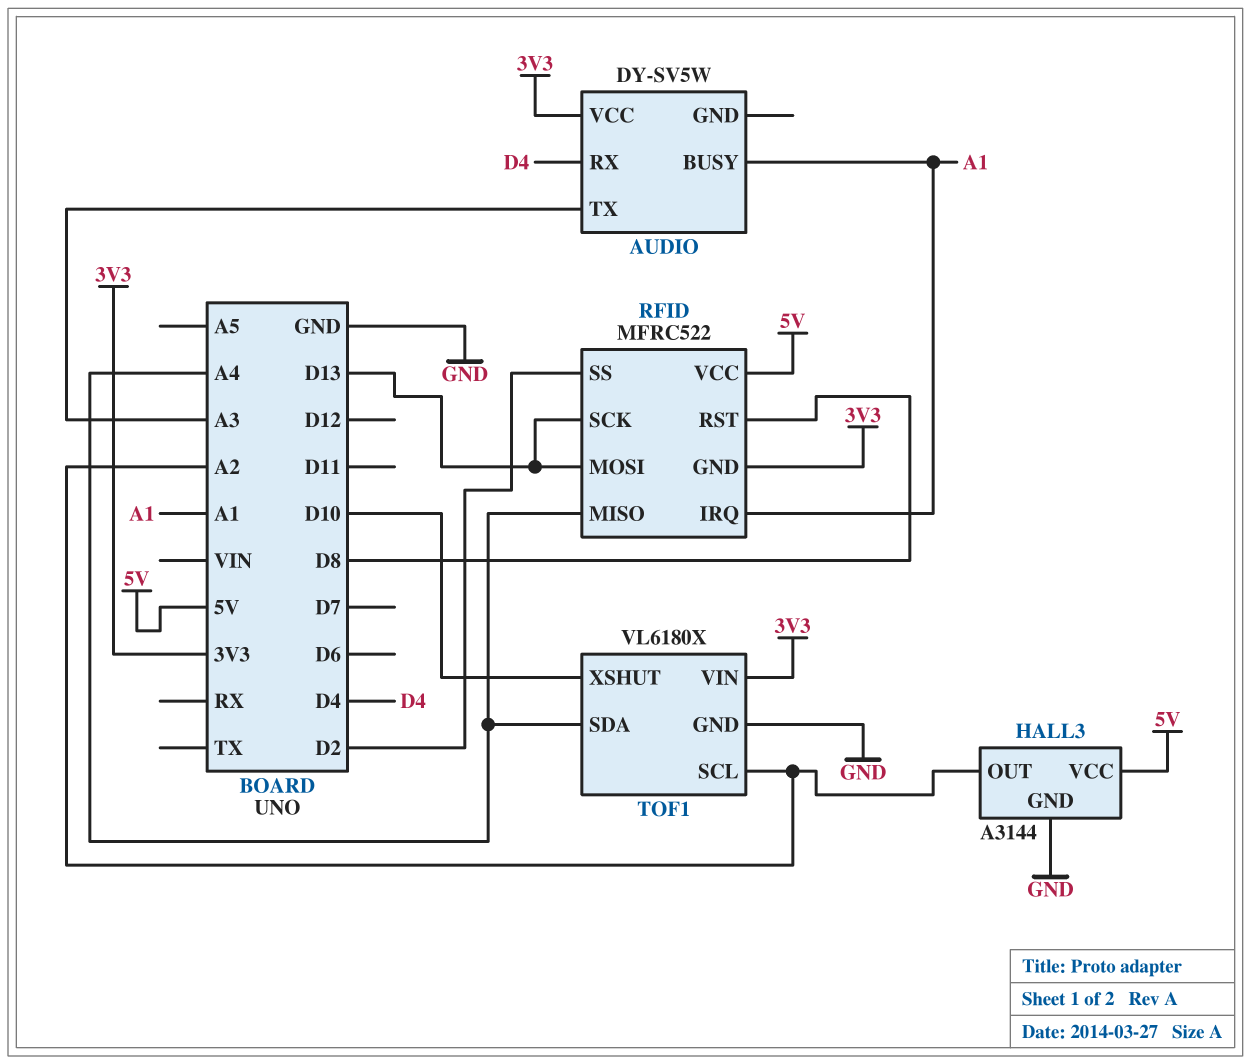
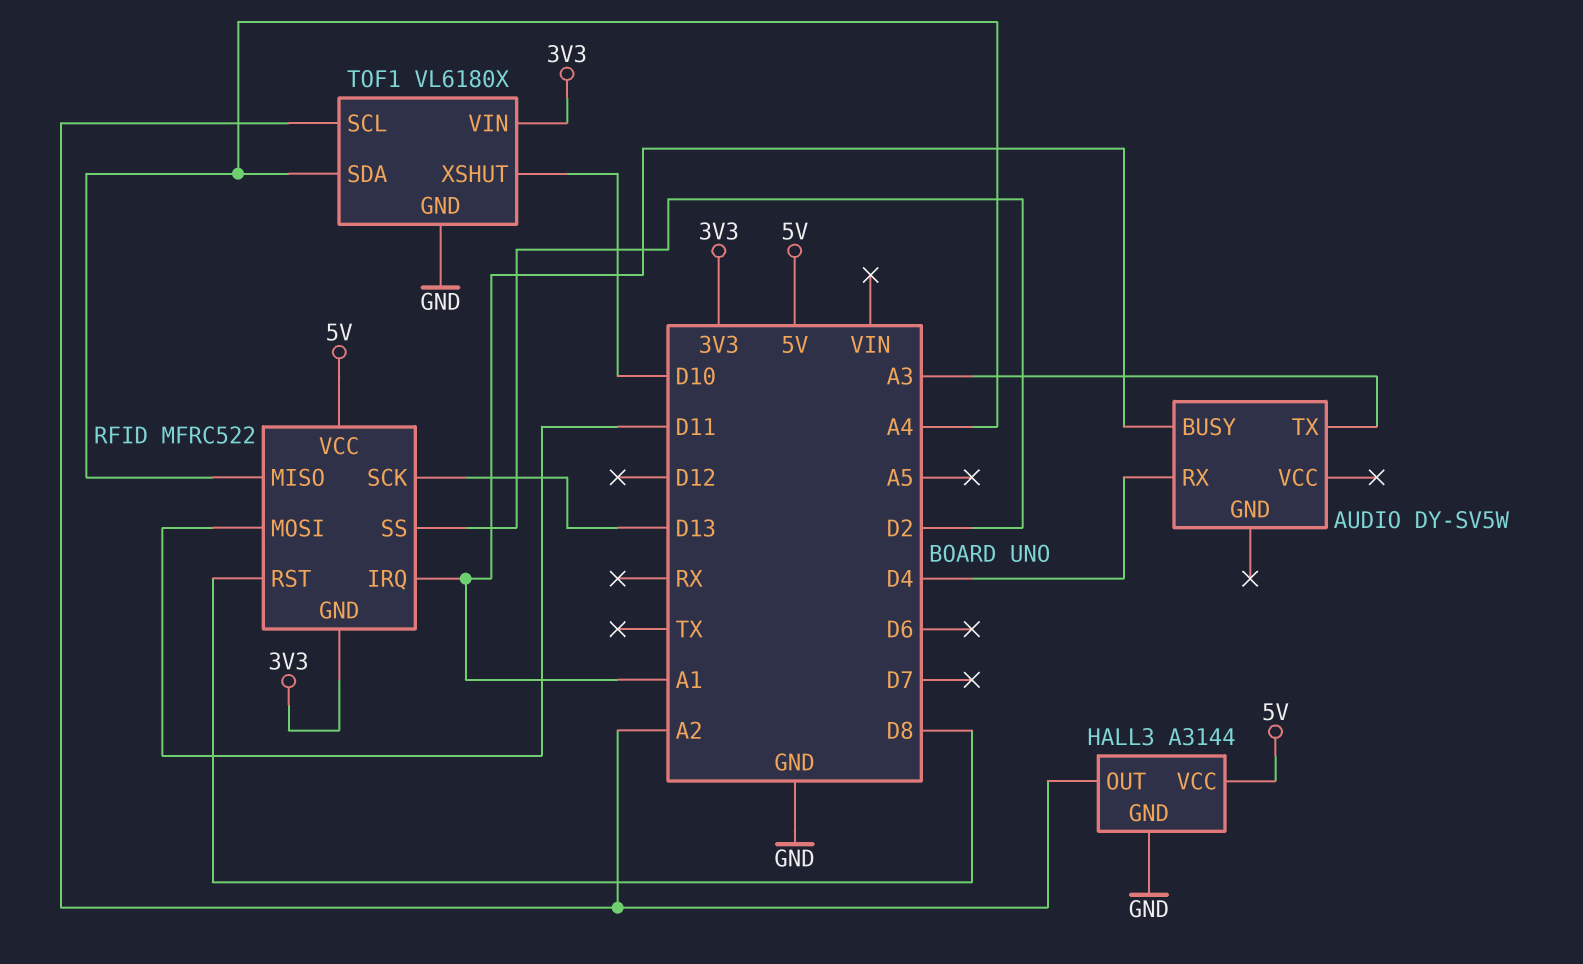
AUDIO pin VCC: 3V3 -> none
RFID pin MOSI: D13 -> D11

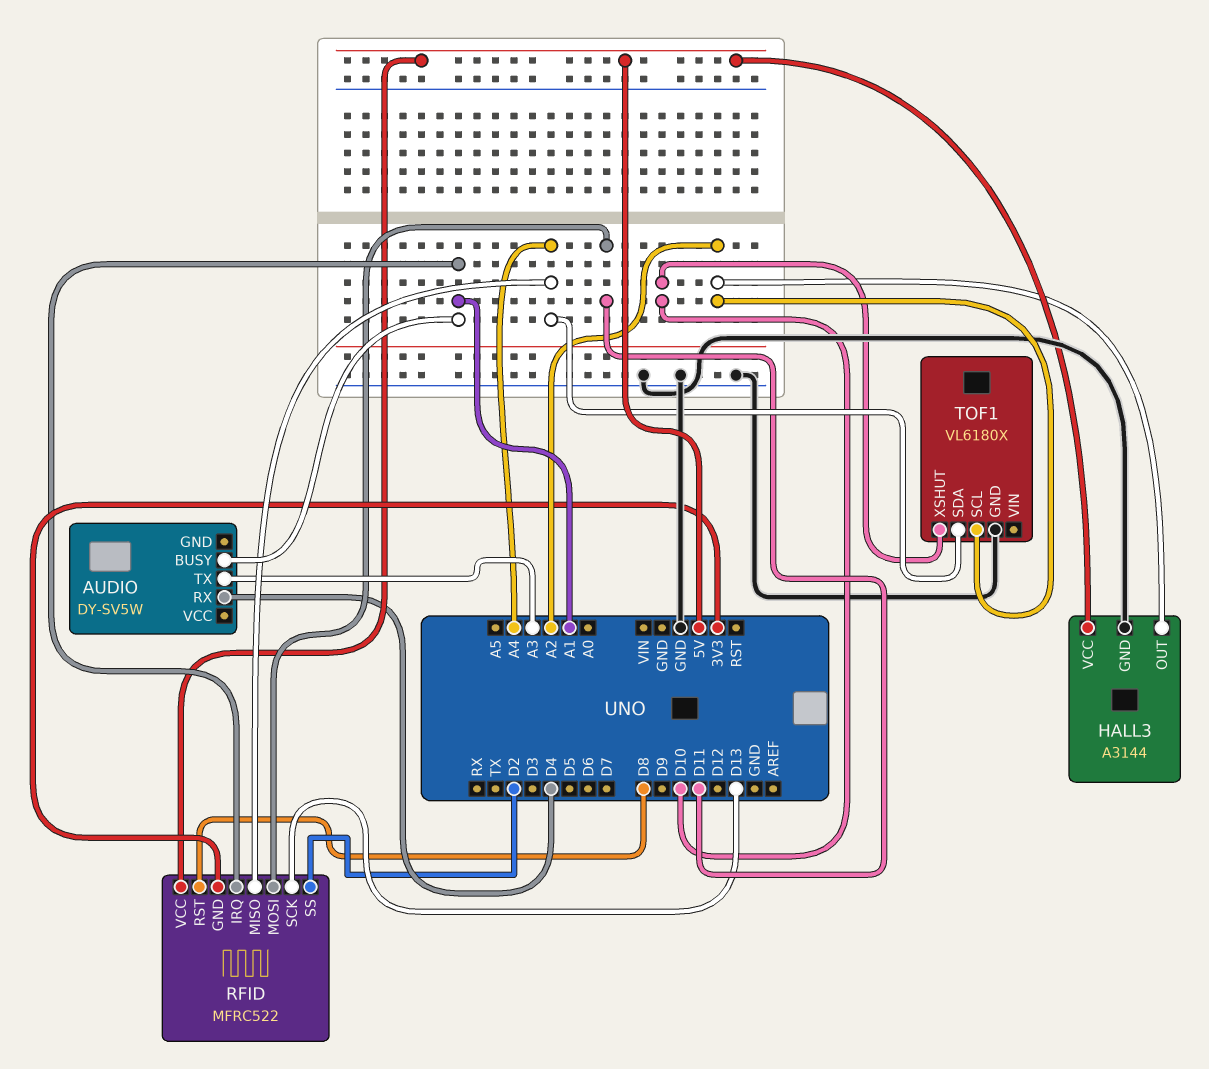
TOF1 pin VIN: 3V3 -> none

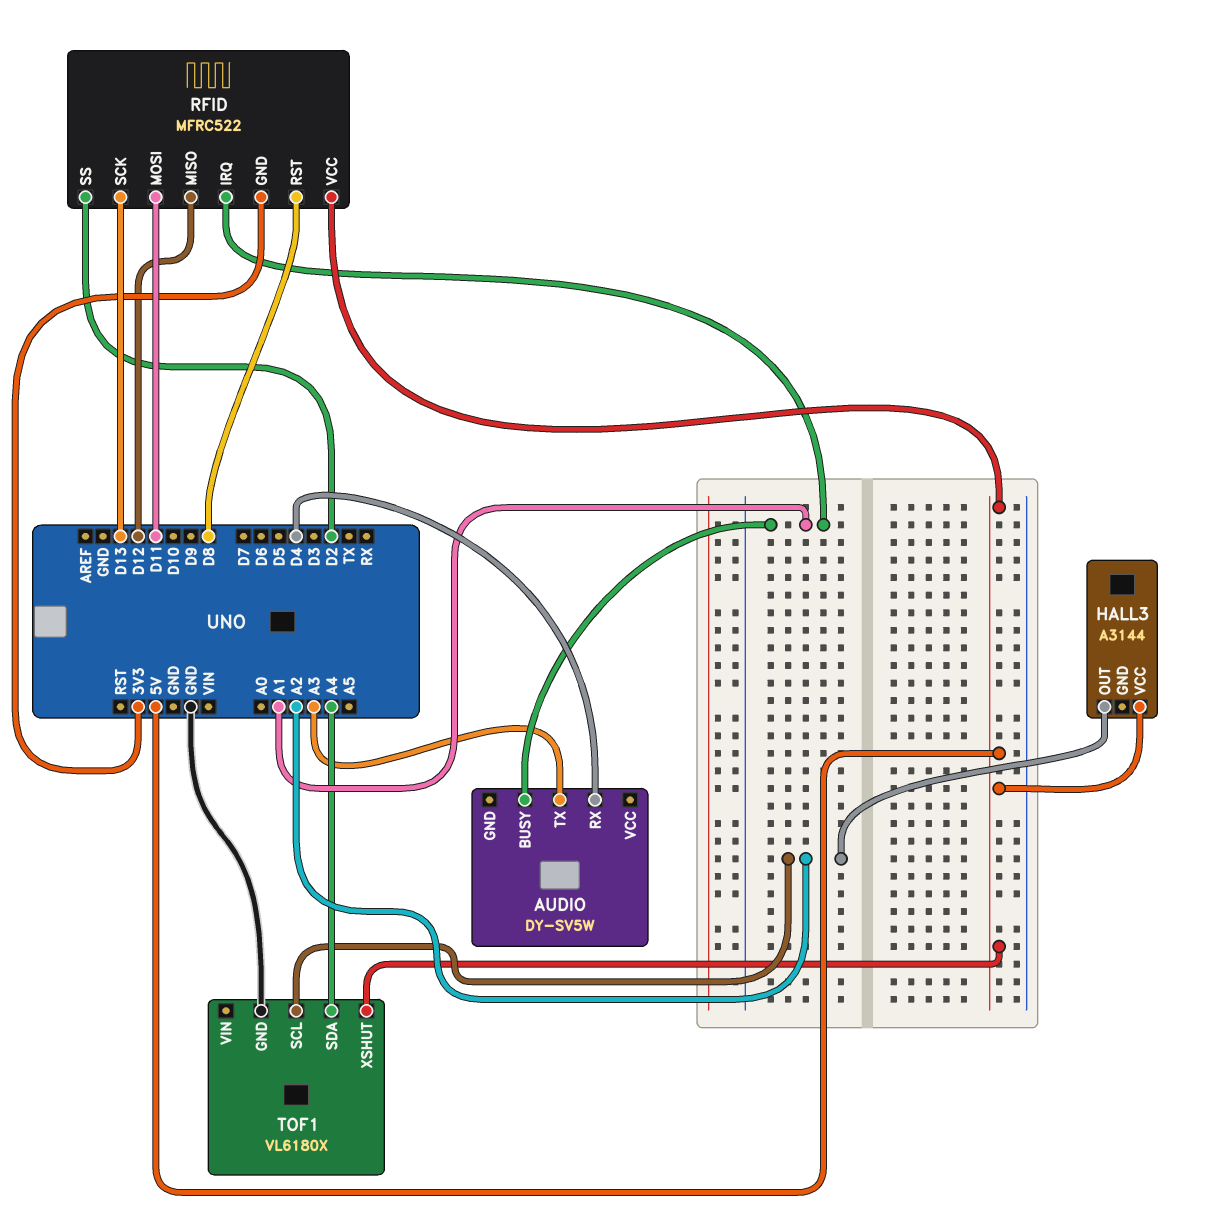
HALL3 pin GND: GND -> none
RFID pin MISO: A4 -> D12
TOF1 pin XSHUT: D10 -> 5V

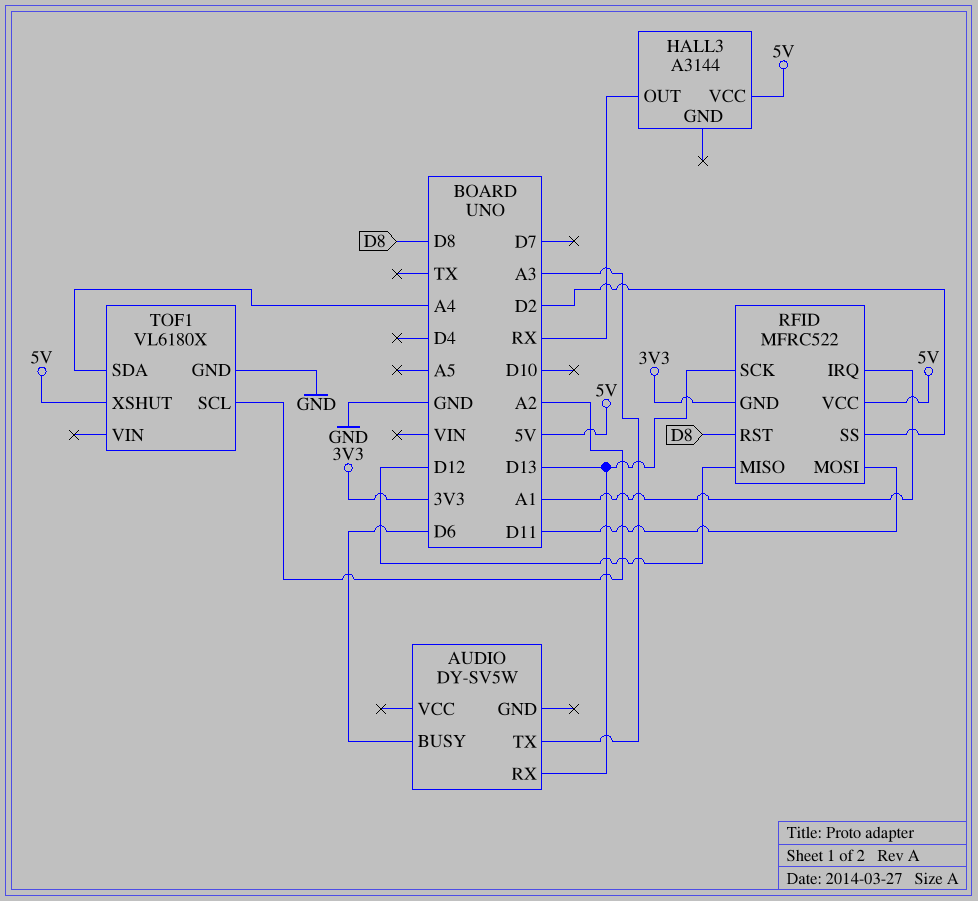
AUDIO pin BUSY: A1 -> D6
AUDIO pin RX: D4 -> D13
HALL3 pin OUT: A2 -> RX

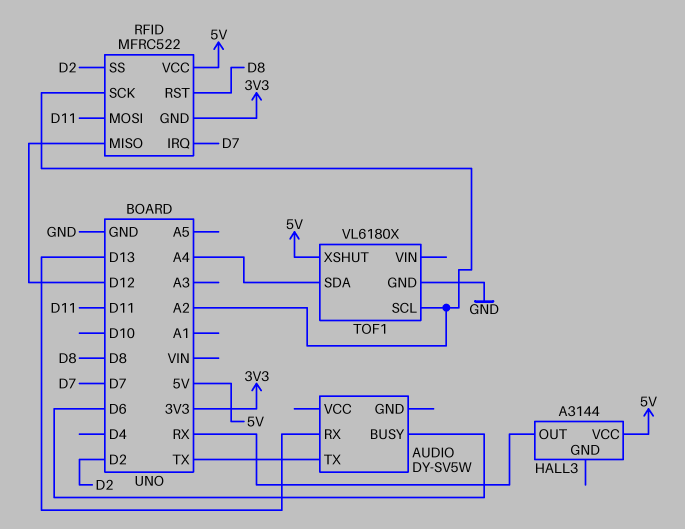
AUDIO pin TX: A3 -> TX
RFID pin IRQ: A1 -> D7
RFID pin SCK: D13 -> A2

